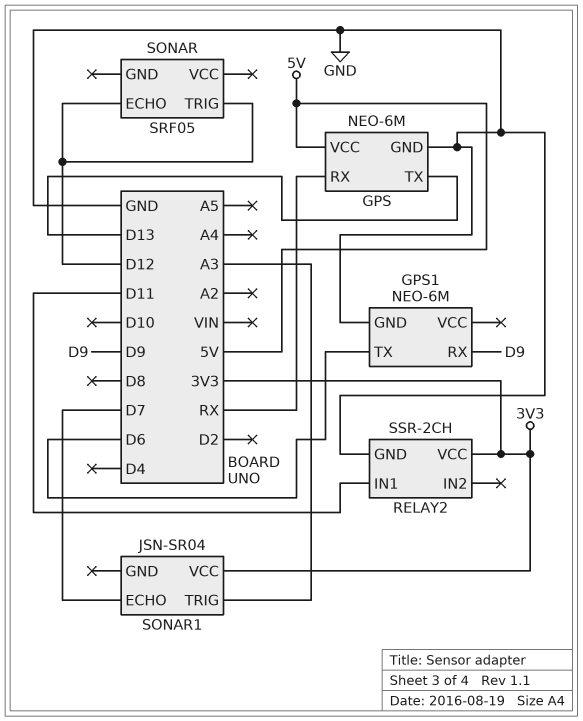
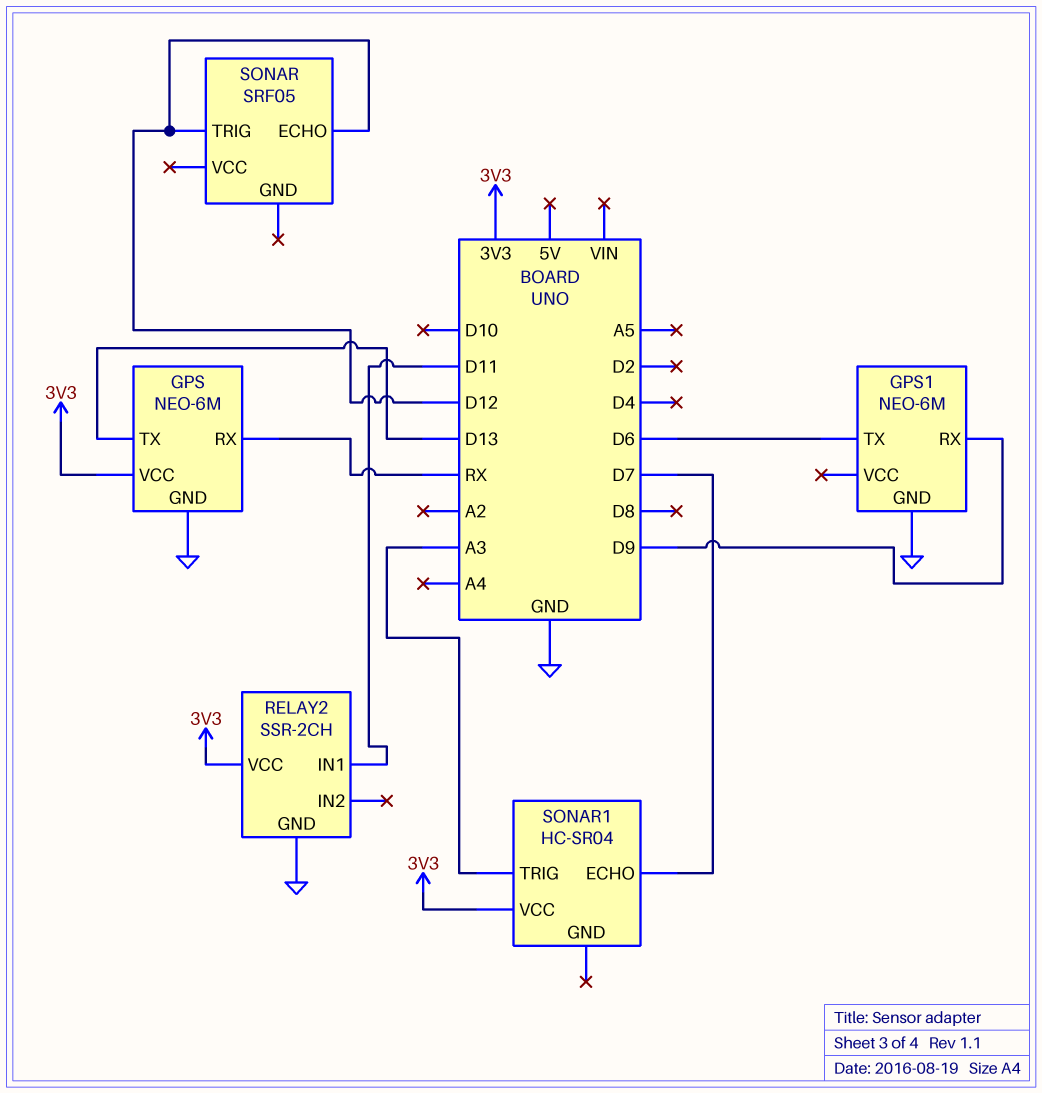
GPS pin VCC: 5V -> 3V3
SONAR1: JSN-SR04 -> HC-SR04

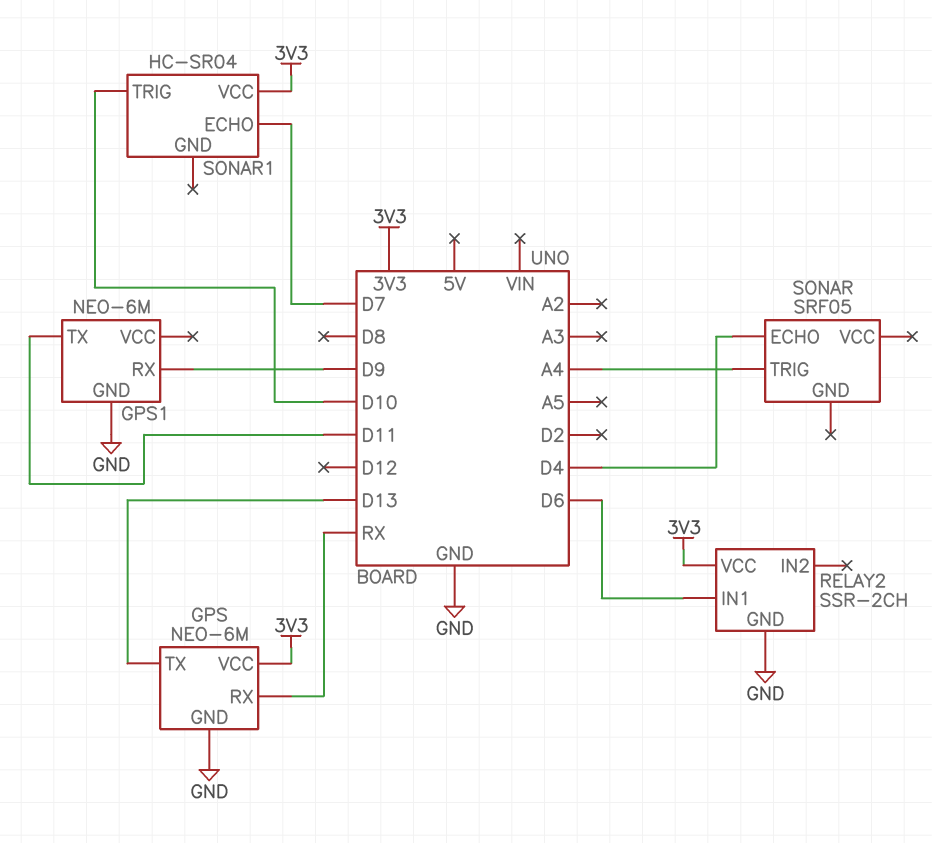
GPS1 pin TX: D6 -> D11
RELAY2 pin IN1: D11 -> D6
SONAR pin ECHO: D12 -> D4
SONAR pin TRIG: D12 -> A4
SONAR1 pin TRIG: A3 -> D10

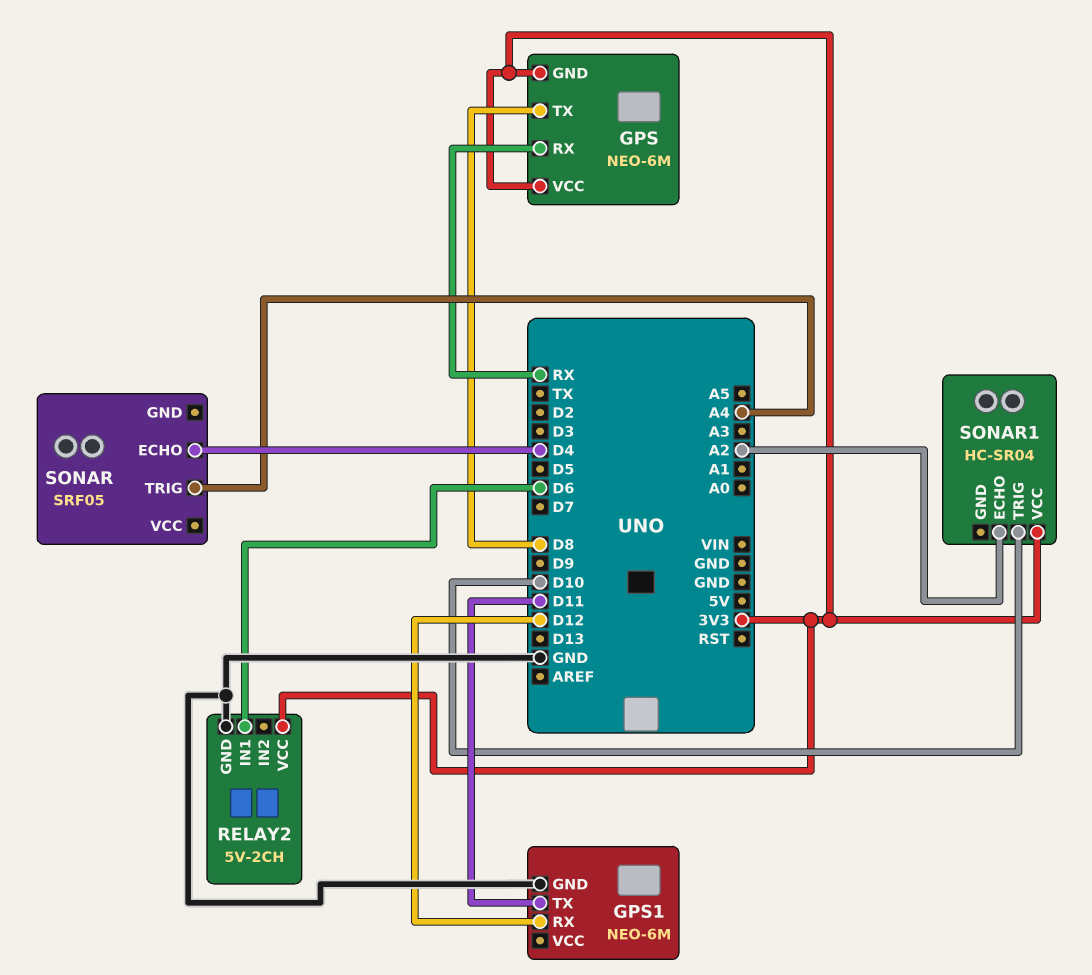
GPS pin GND: GND -> 3V3
GPS pin TX: D13 -> D8
GPS1 pin RX: D9 -> D12
RELAY2: SSR-2CH -> 5V-2CH
SONAR1 pin ECHO: D7 -> A2

